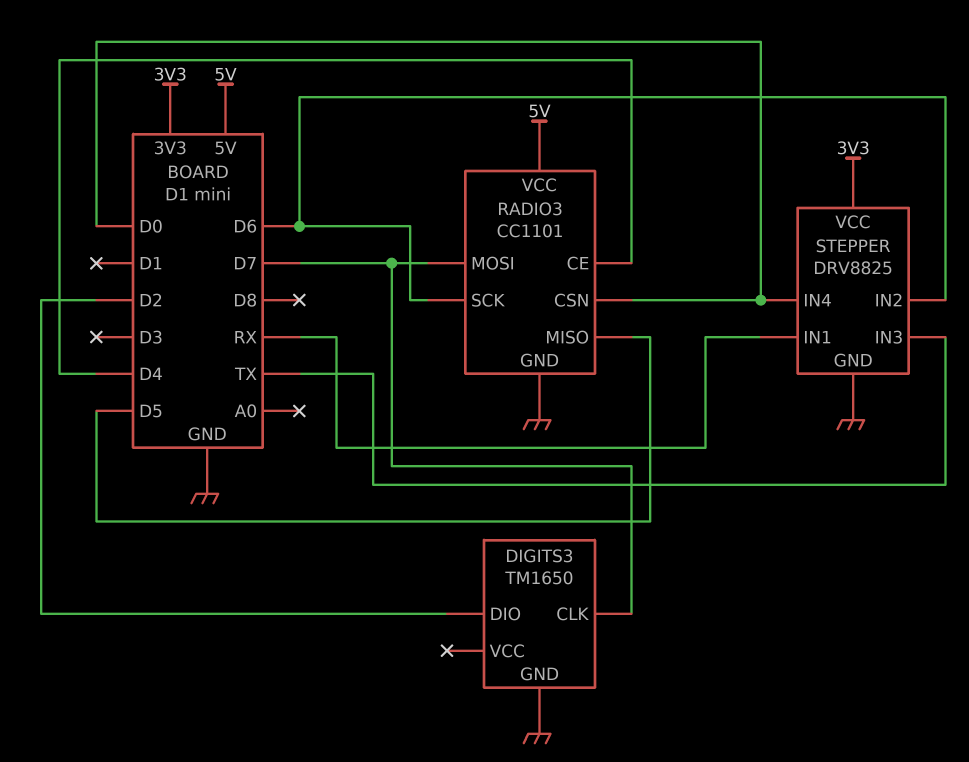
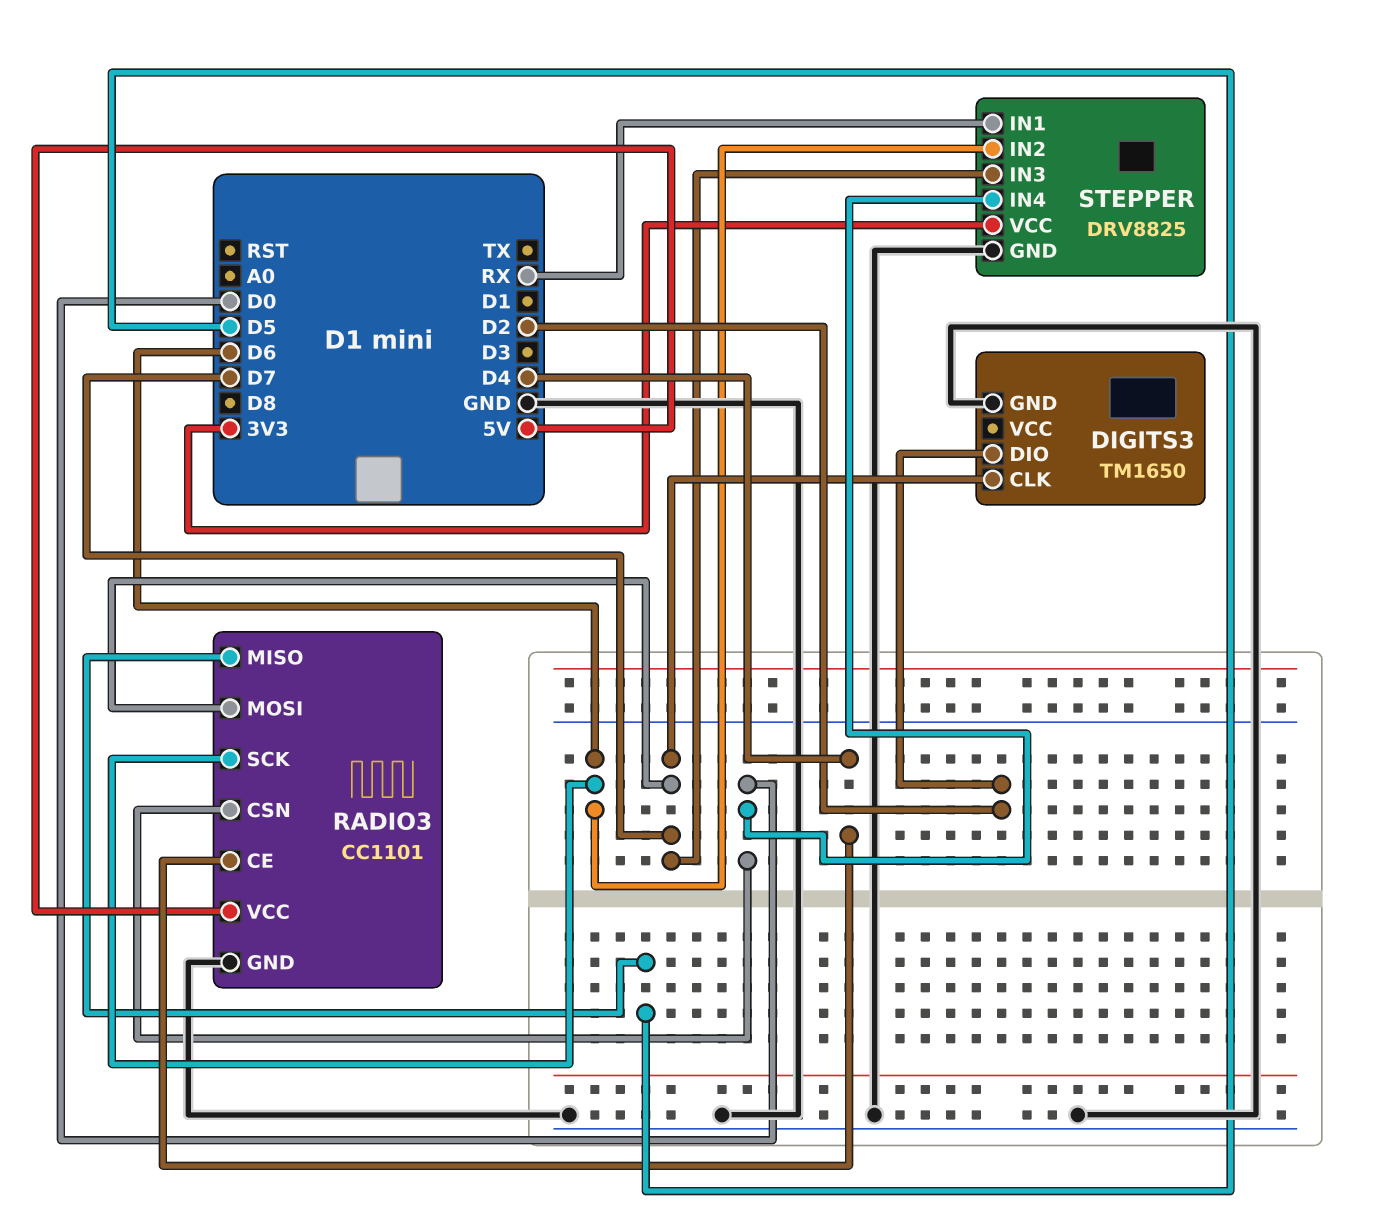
STEPPER pin IN3: TX -> D7

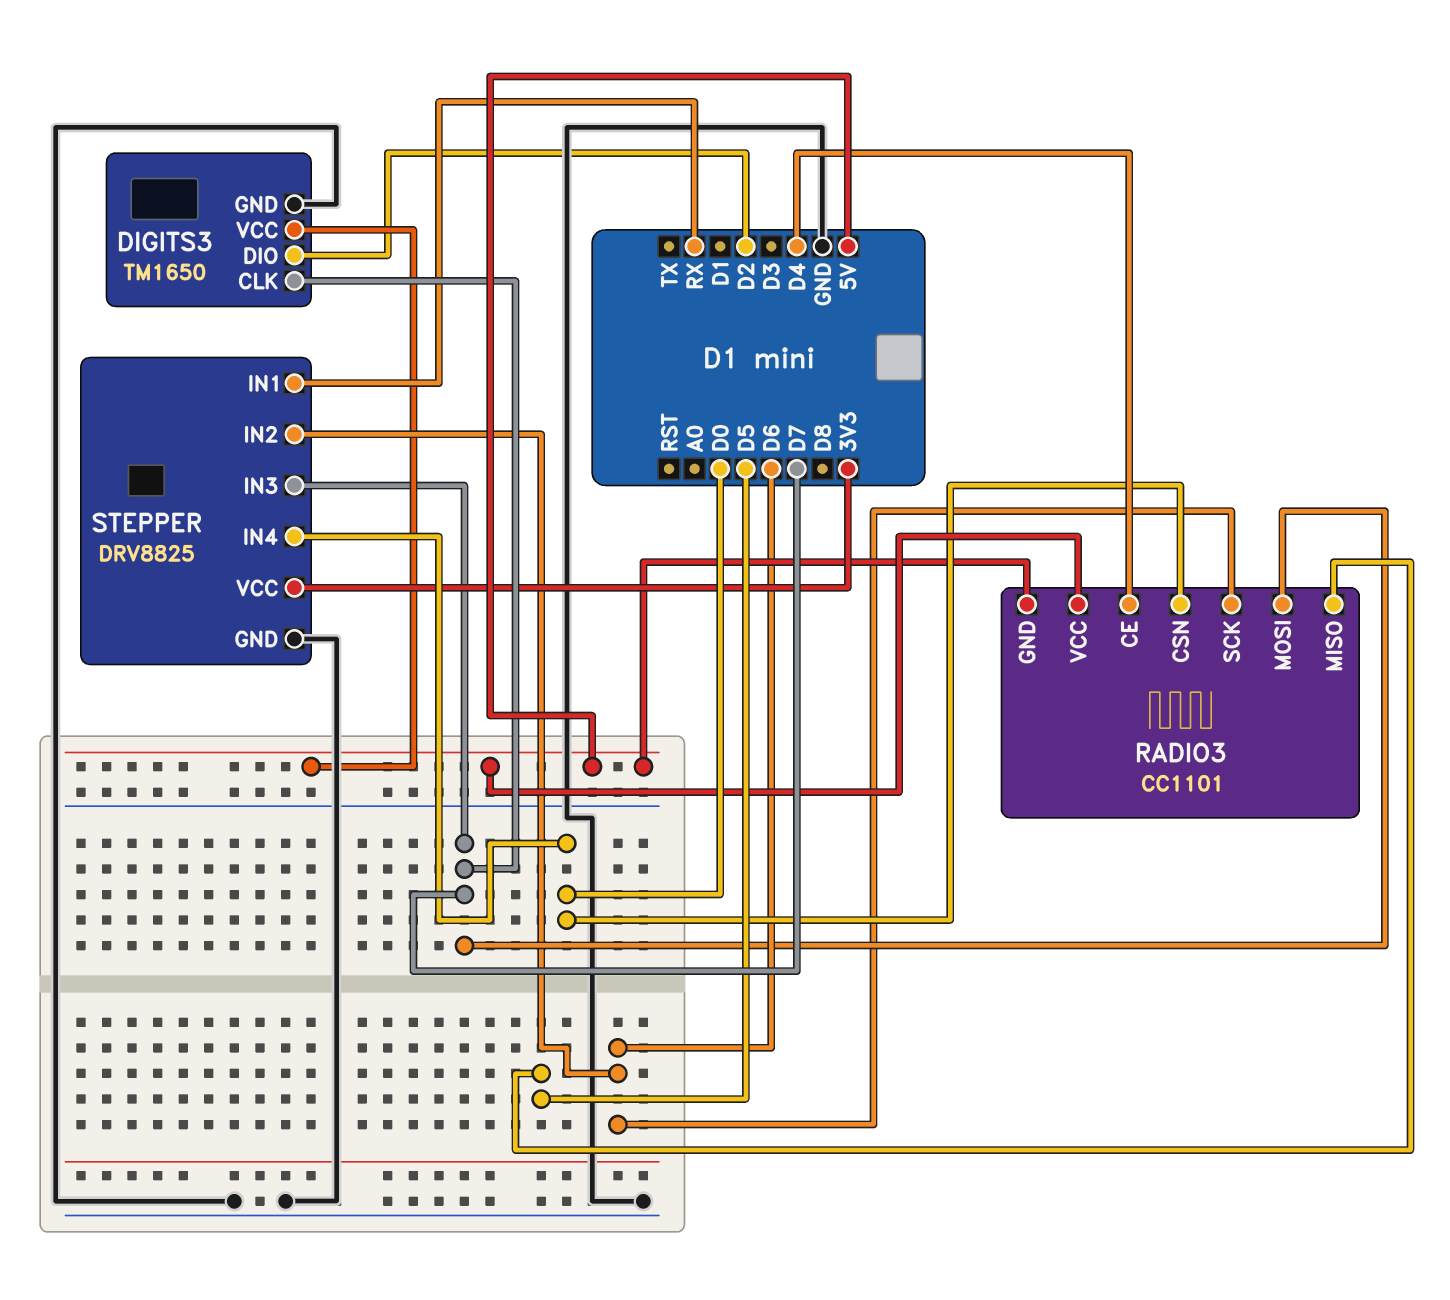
DIGITS3 pin VCC: none -> 5V
RADIO3 pin GND: GND -> 5V

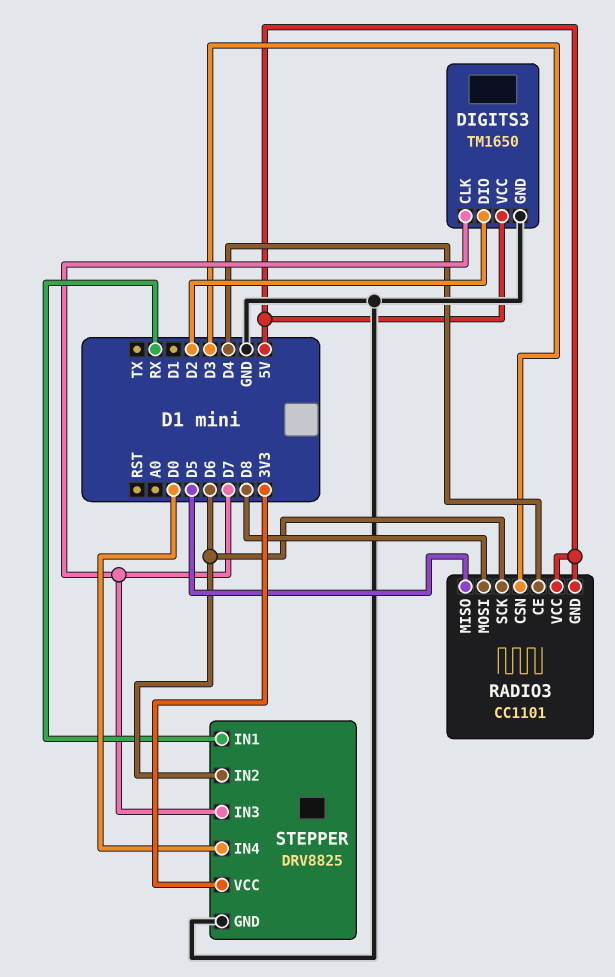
RADIO3 pin CSN: D0 -> D3
RADIO3 pin MOSI: D7 -> D8

